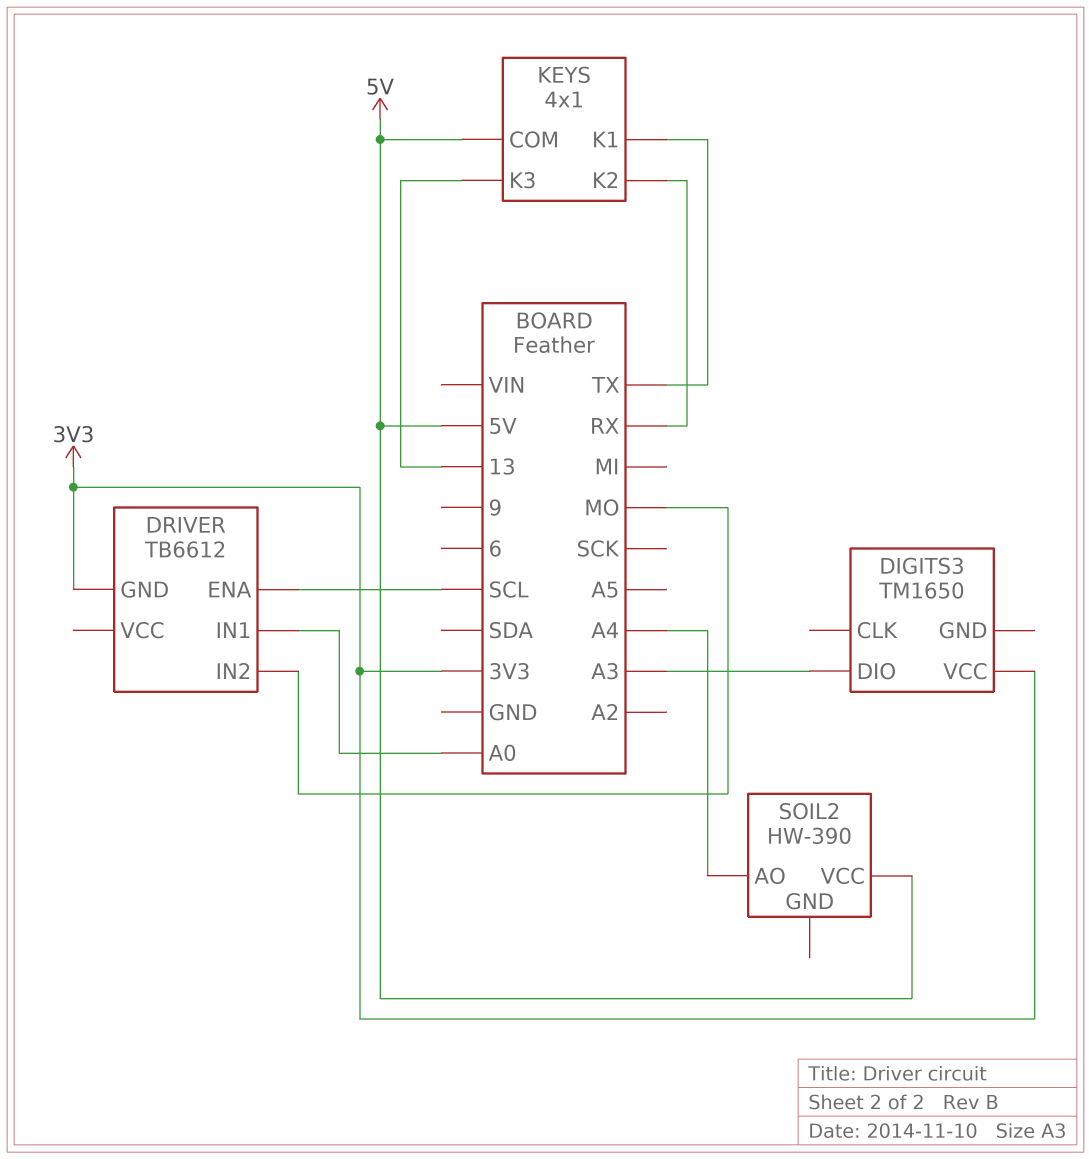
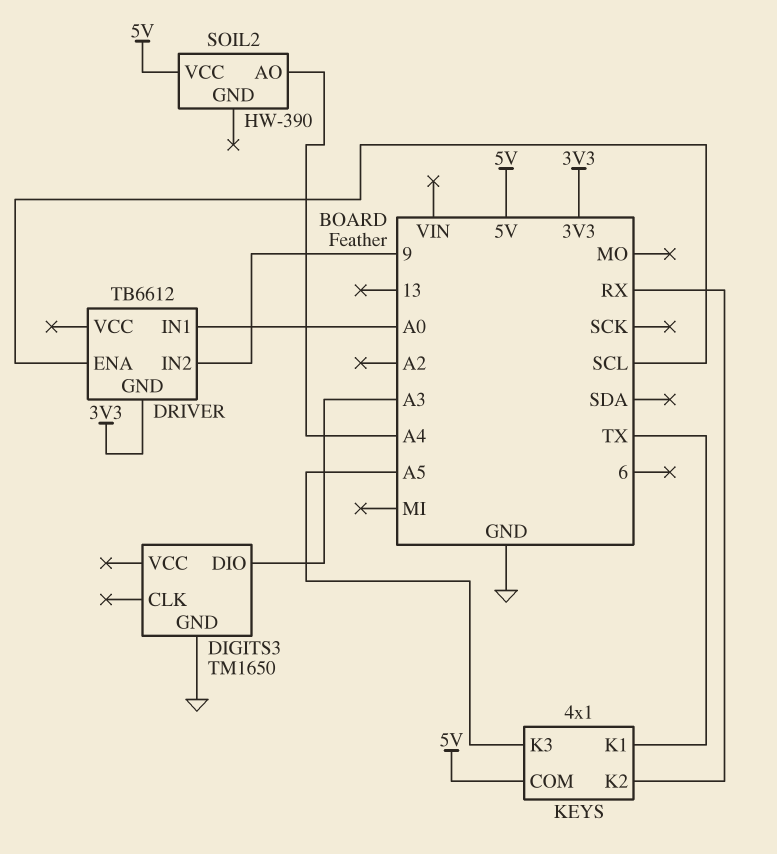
DIGITS3 pin GND: none -> GND
DIGITS3 pin VCC: 3V3 -> none
DRIVER pin IN2: MO -> 9
KEYS pin K3: 13 -> A5

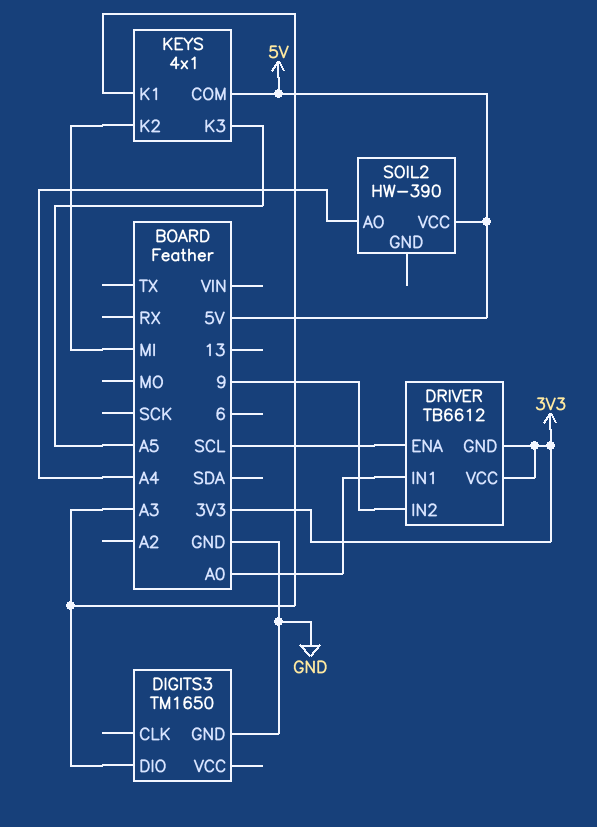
DRIVER pin VCC: none -> 3V3
KEYS pin K1: TX -> A3
KEYS pin K2: RX -> MI

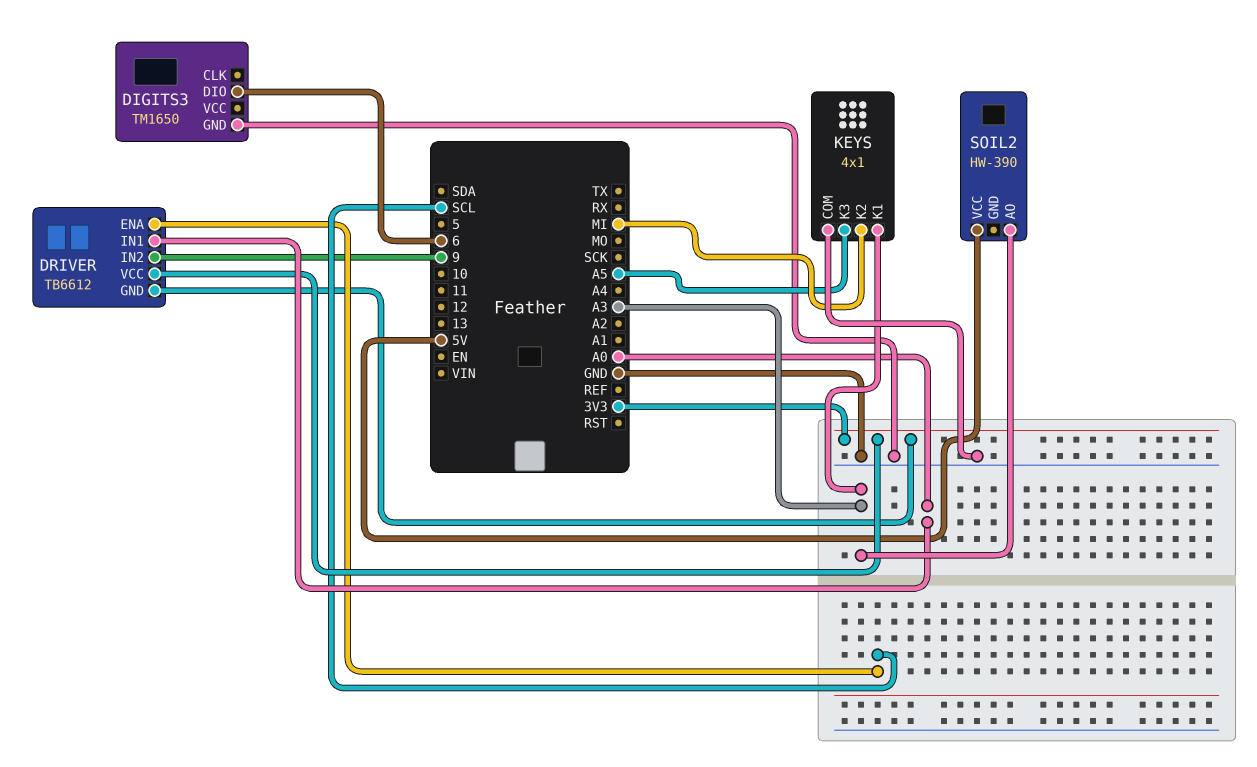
DIGITS3 pin DIO: A3 -> 6
KEYS pin COM: 5V -> GND
SOIL2 pin AO: A4 -> A3

